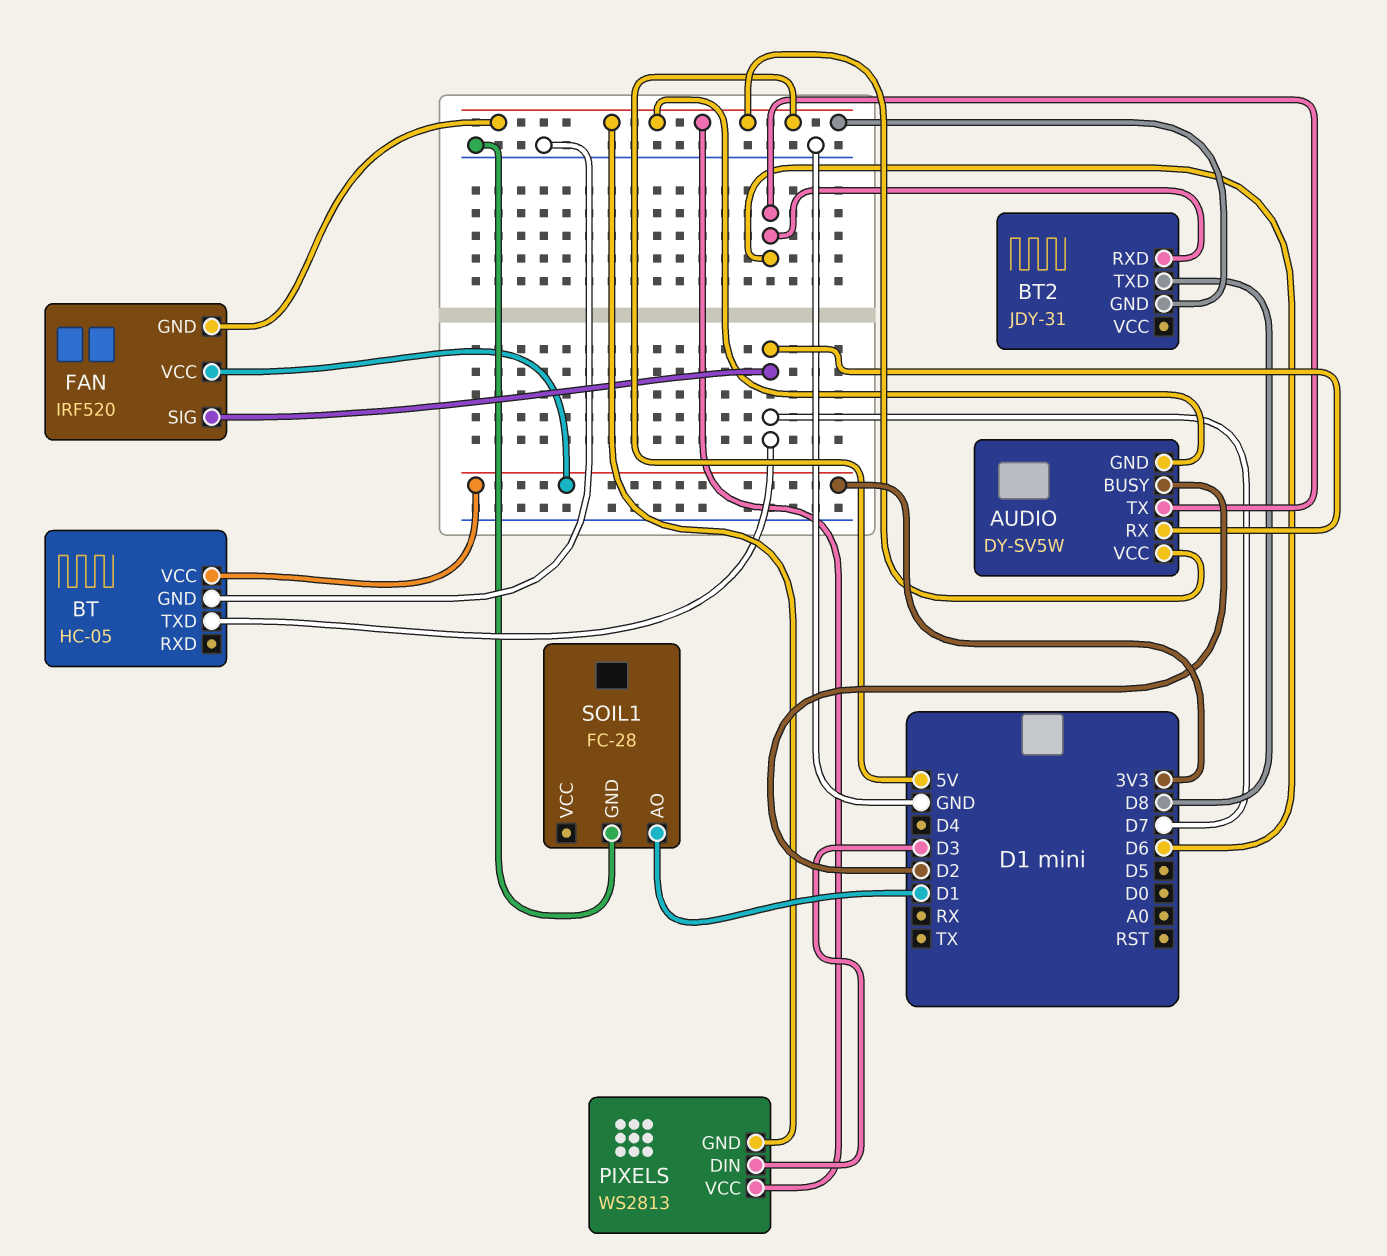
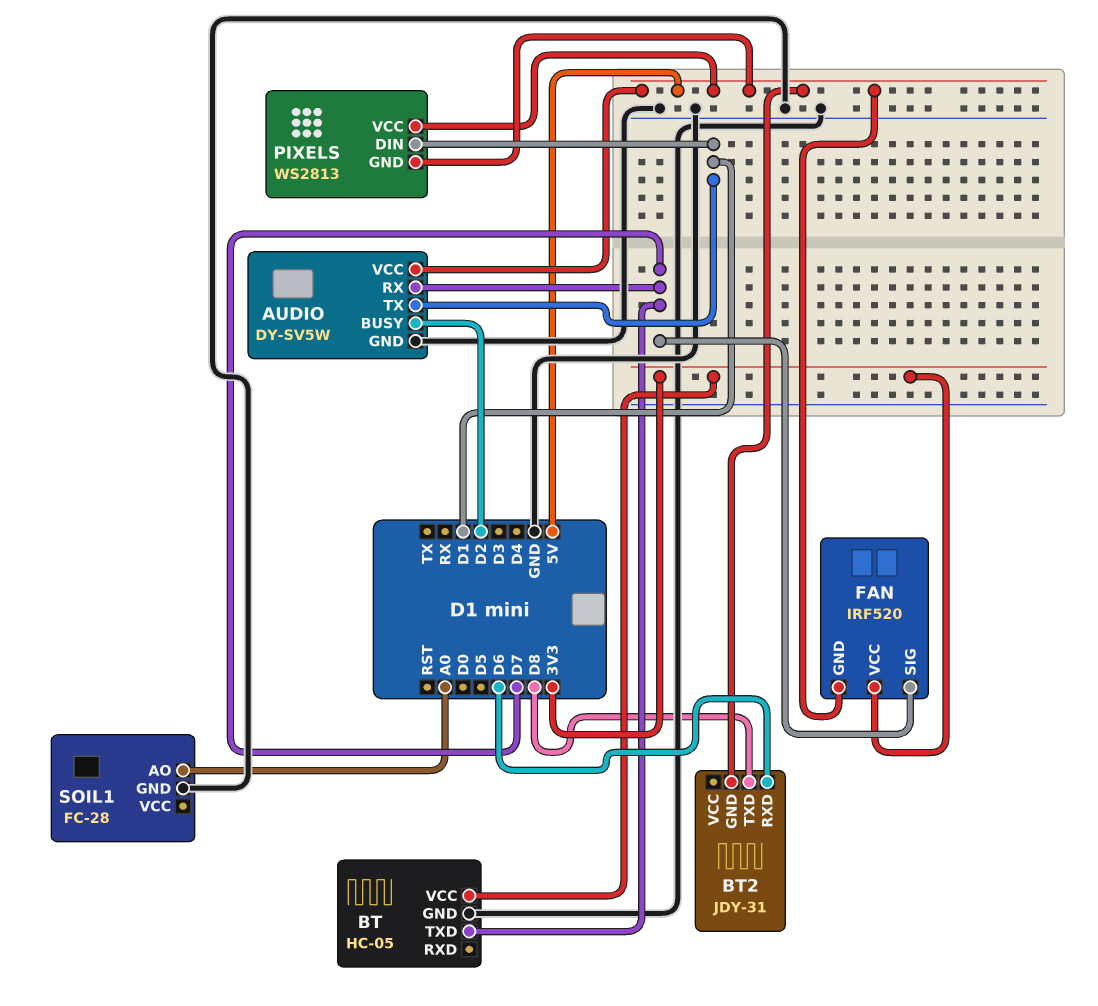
AUDIO pin GND: 5V -> GND
AUDIO pin TX: D6 -> D1
PIXELS pin DIN: D3 -> D1
SOIL1 pin AO: D1 -> A0

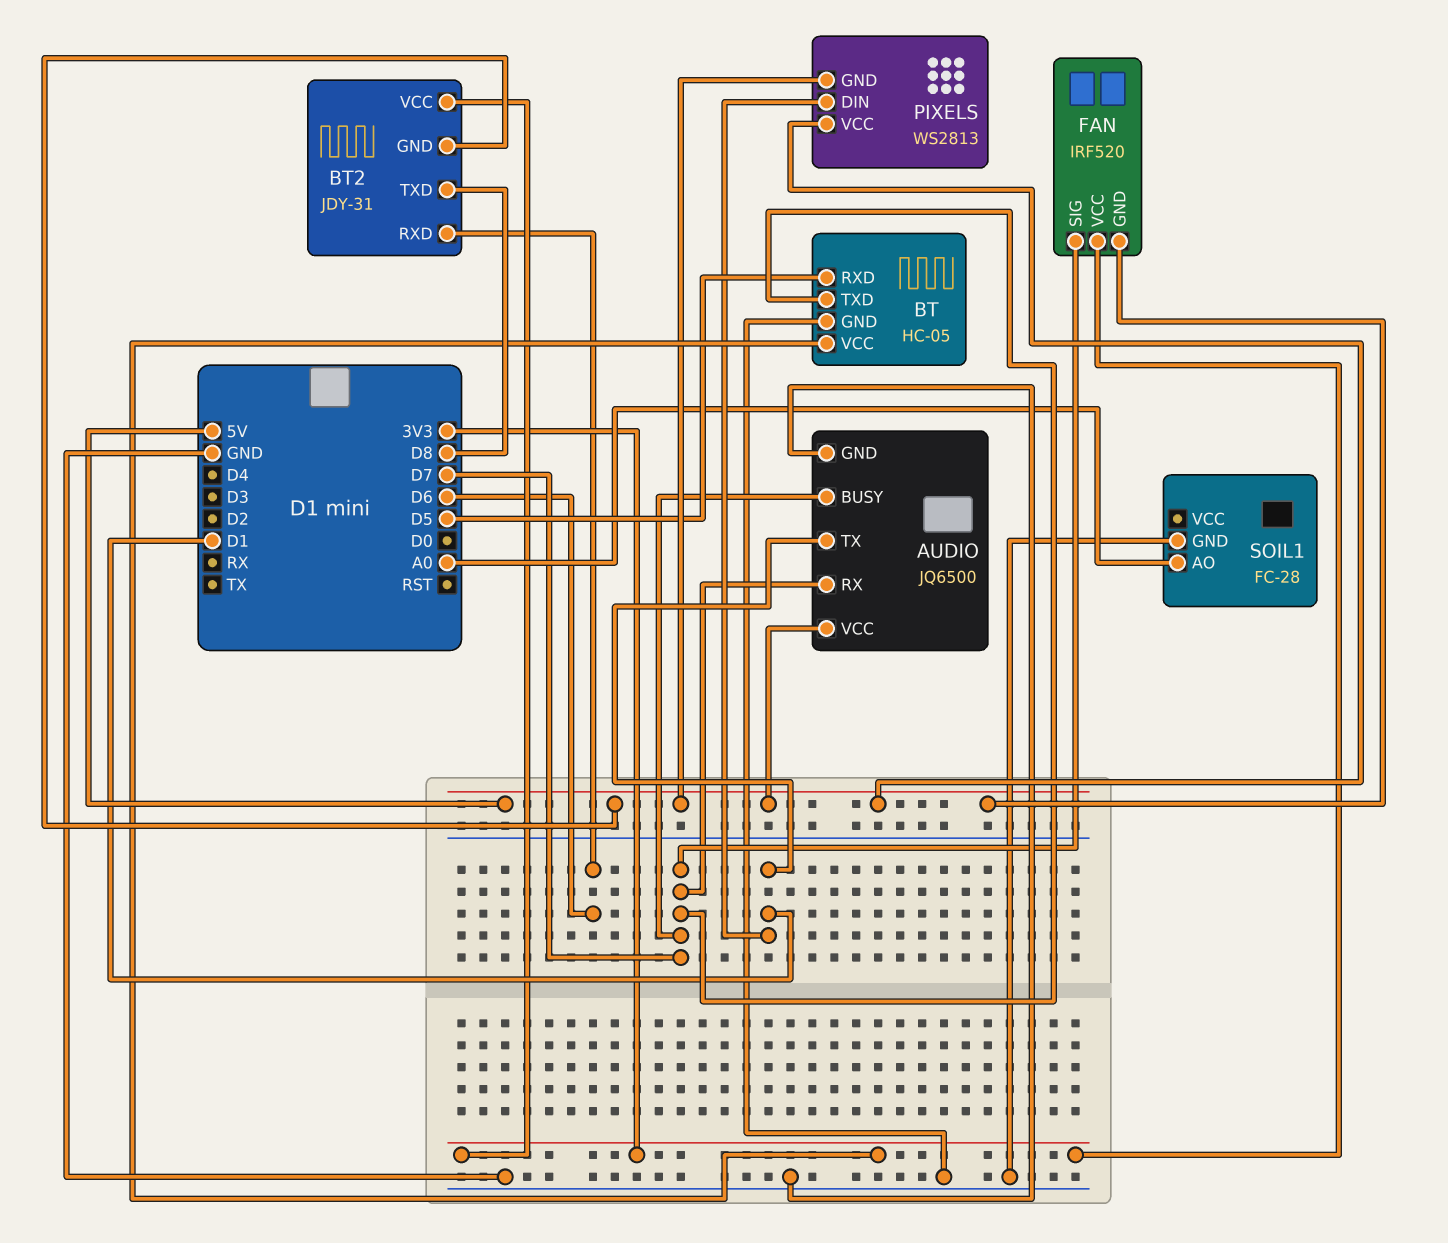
AUDIO: DY-SV5W -> JQ6500
AUDIO pin BUSY: D2 -> D7
BT pin RXD: none -> D5
BT2 pin VCC: none -> 3V3

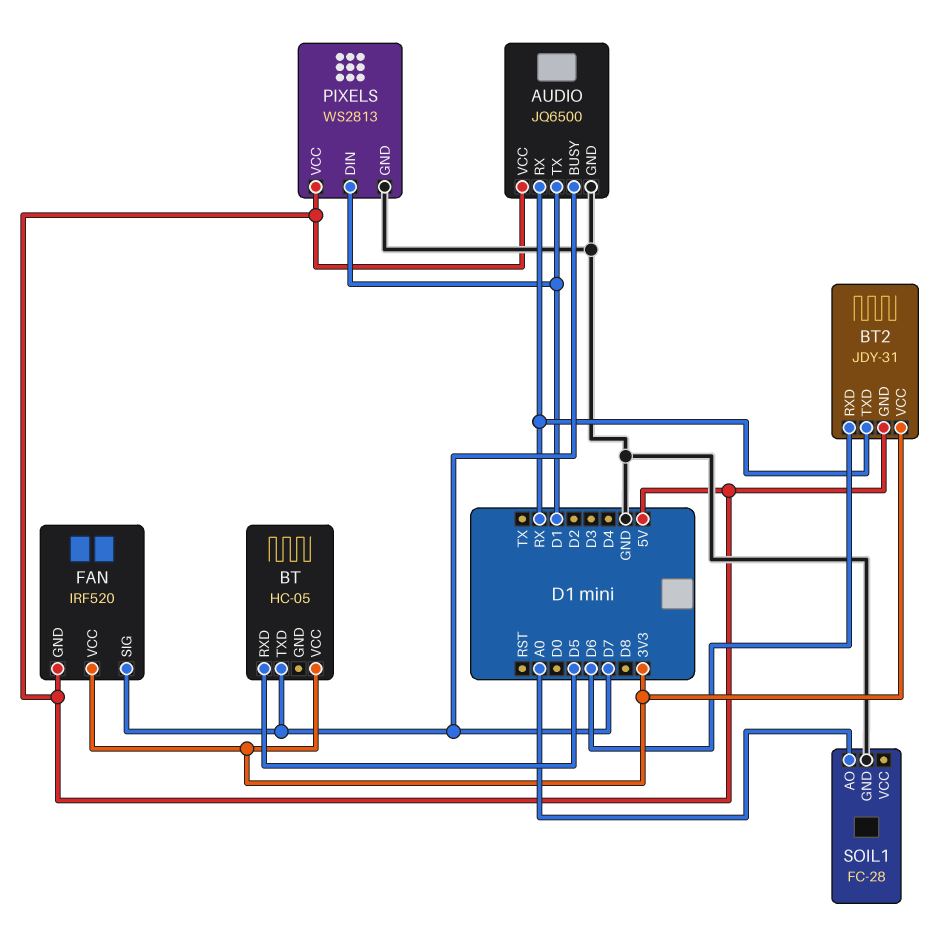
AUDIO pin RX: D7 -> RX
BT pin GND: GND -> none
BT2 pin TXD: D8 -> RX
PIXELS pin GND: 5V -> GND

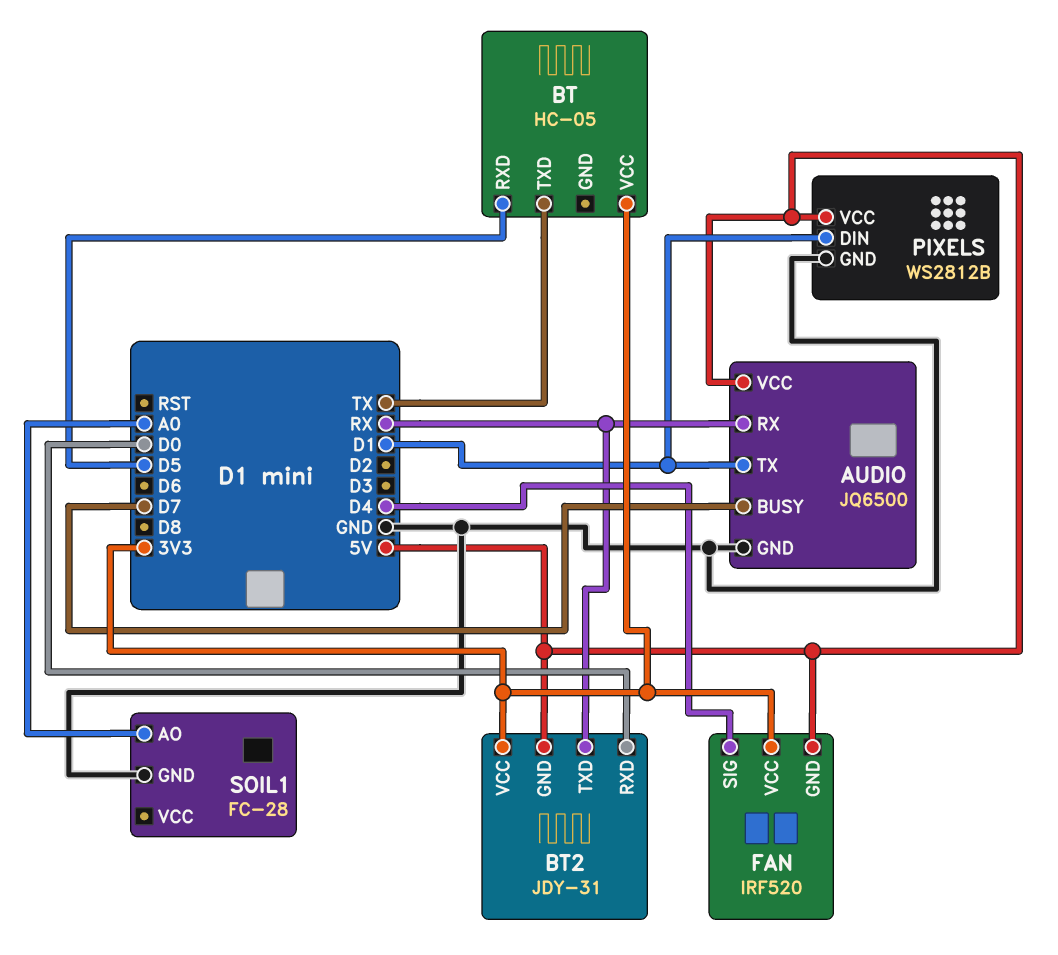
BT pin TXD: D7 -> TX
BT2 pin RXD: D6 -> D0
FAN pin SIG: D7 -> D4
PIXELS: WS2813 -> WS2812B

